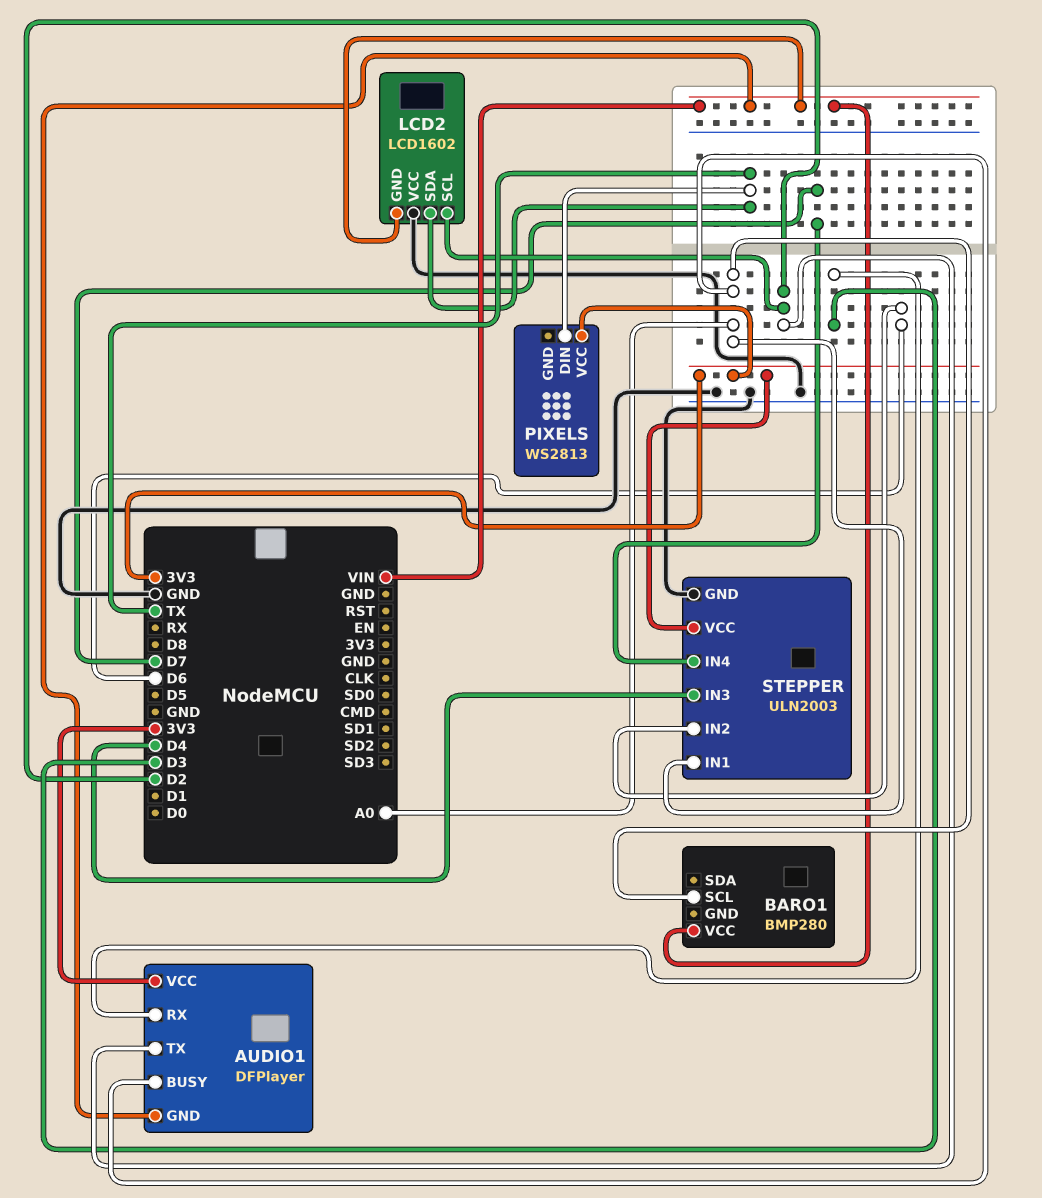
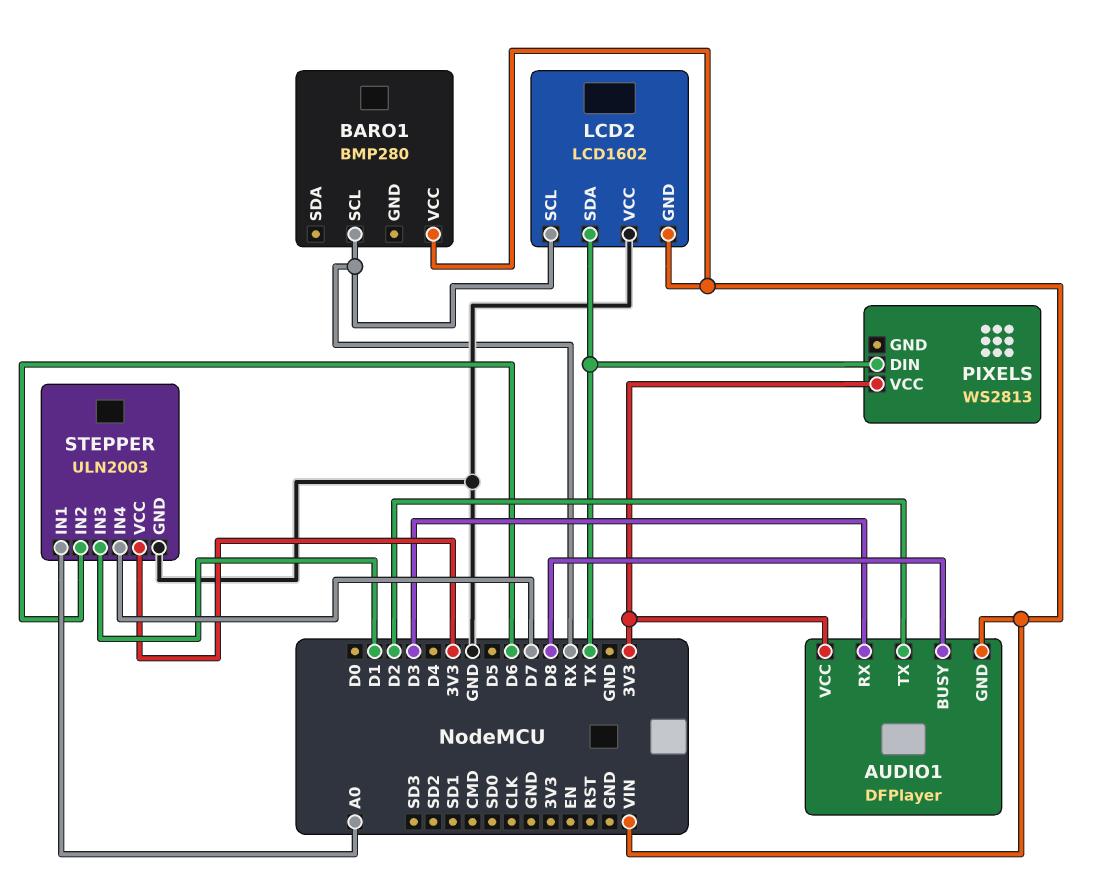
AUDIO1 pin BUSY: A0 -> D8
BARO1 pin SCL: A0 -> RX
LCD2 pin SCL: D2 -> RX
STEPPER pin IN3: D4 -> D1

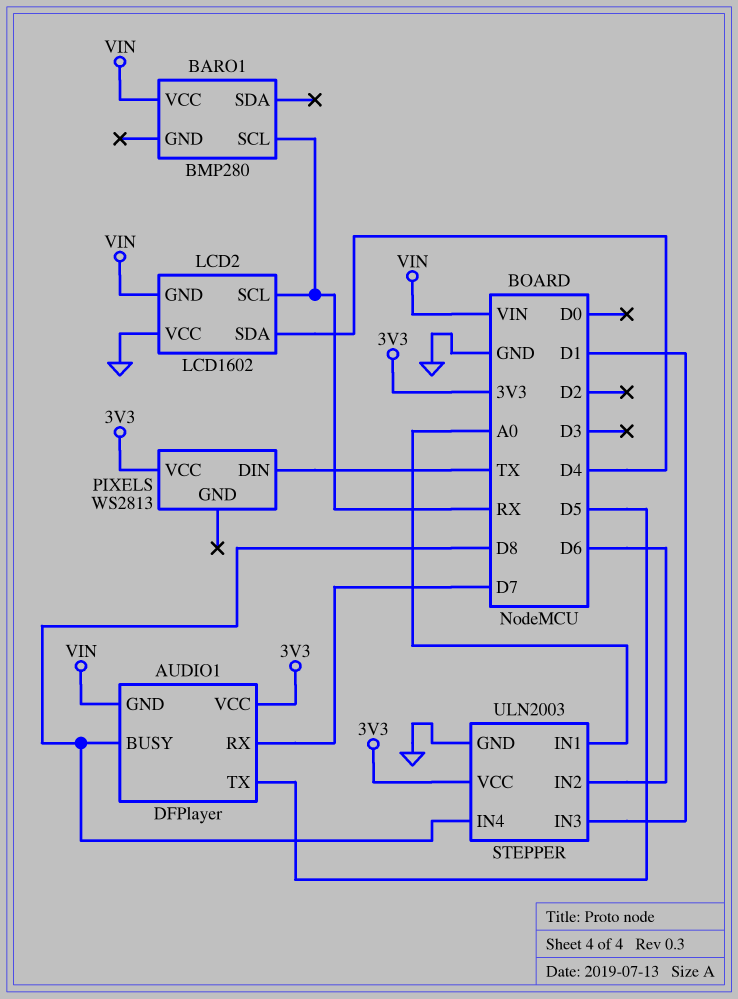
AUDIO1 pin RX: D3 -> D7
AUDIO1 pin TX: D2 -> D5
LCD2 pin SDA: TX -> D4
STEPPER pin IN4: D7 -> D8

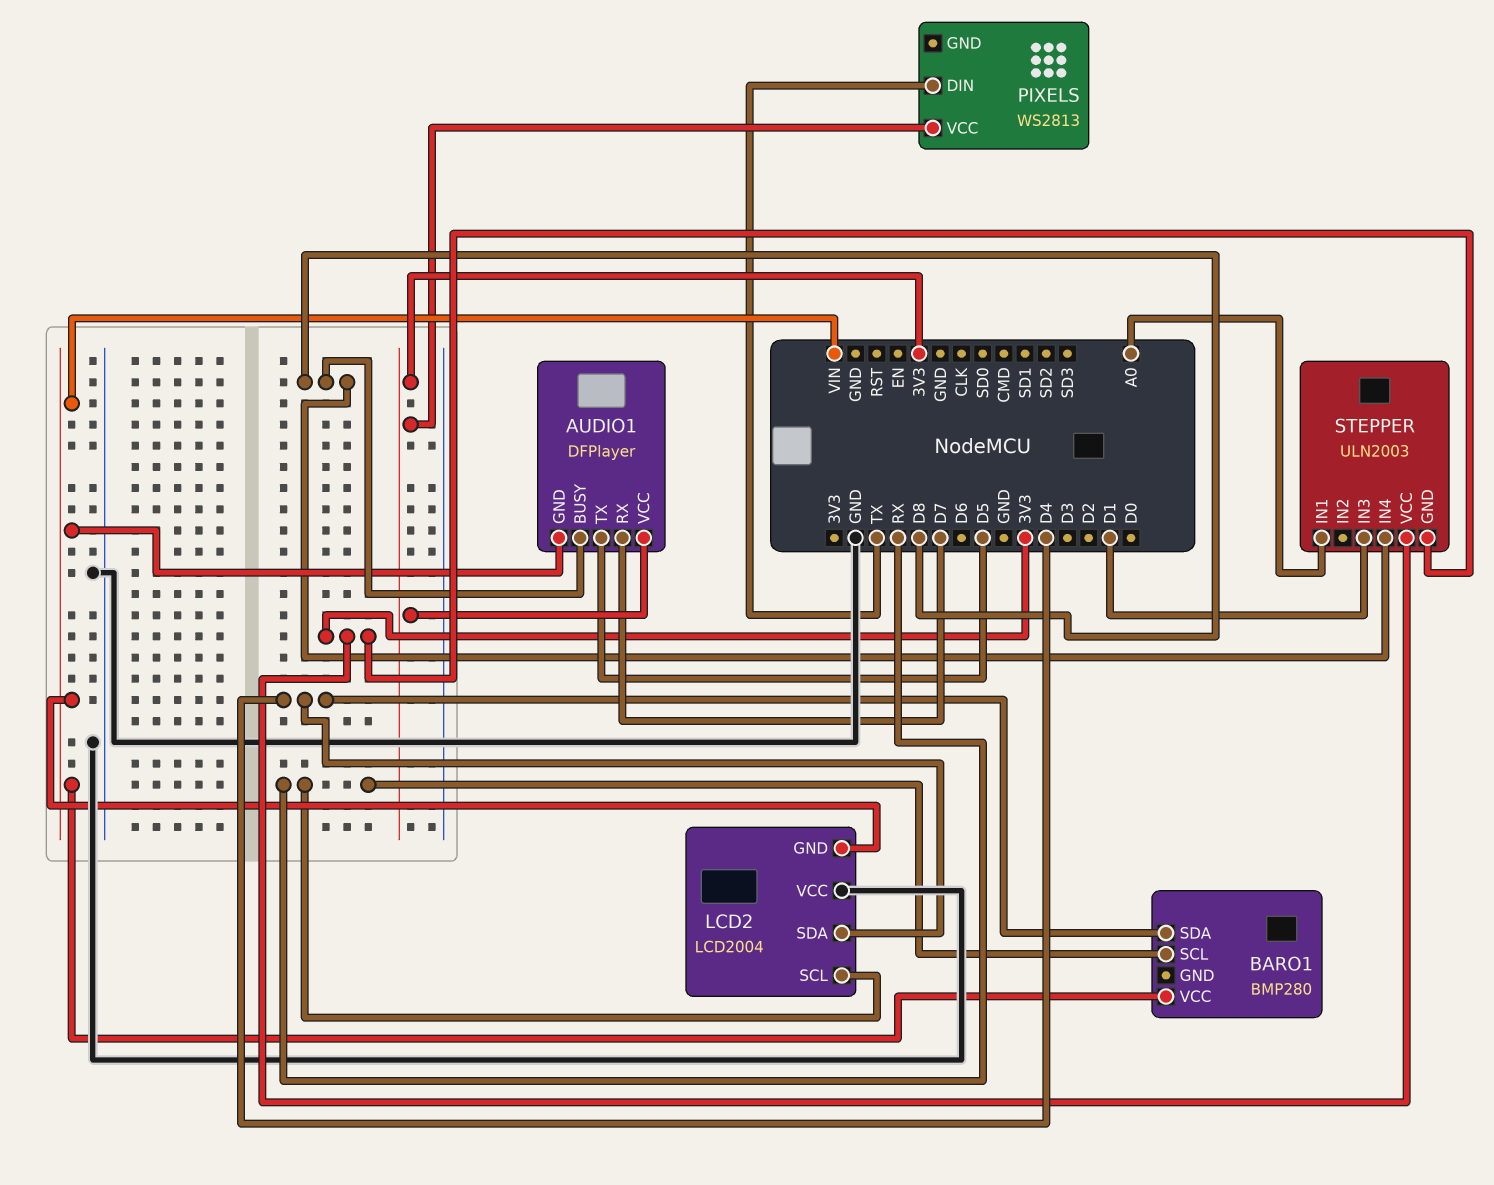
BARO1 pin SDA: none -> D4
LCD2: LCD1602 -> LCD2004
STEPPER pin GND: GND -> 3V3
STEPPER pin IN2: D6 -> none

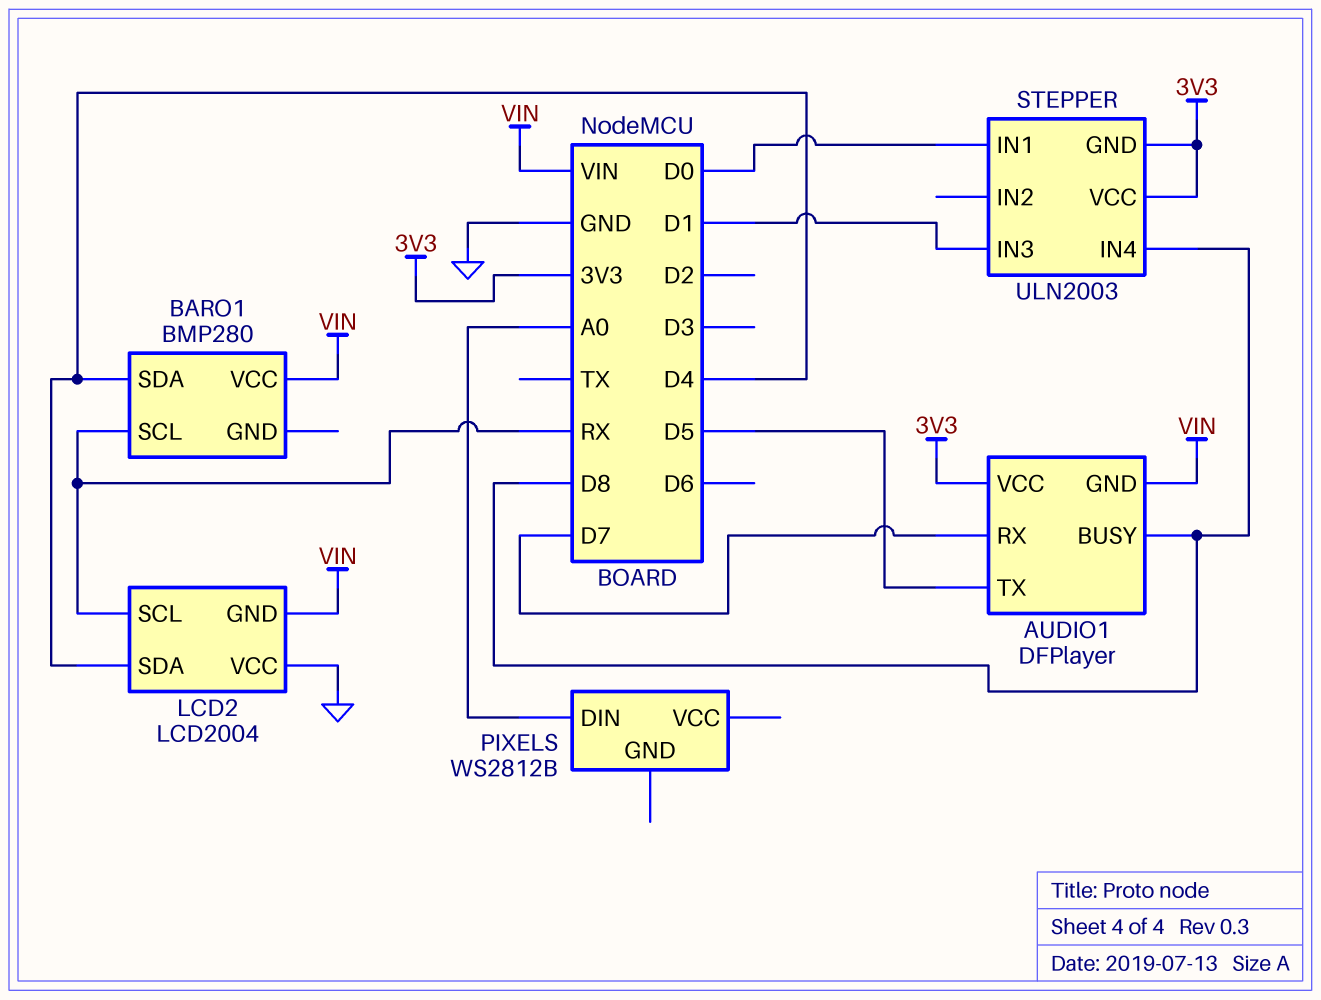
PIXELS: WS2813 -> WS2812B
PIXELS pin DIN: TX -> A0
PIXELS pin VCC: 3V3 -> none
STEPPER pin IN1: A0 -> D0

